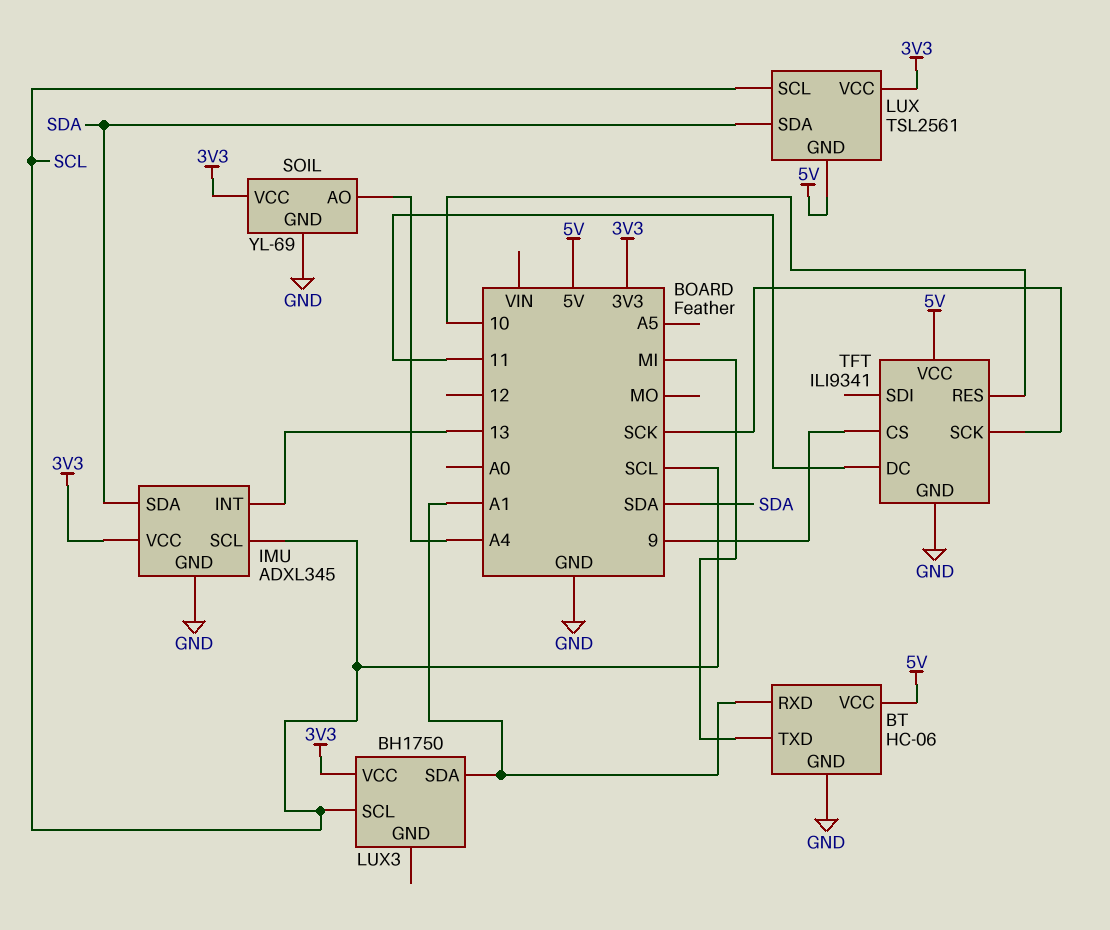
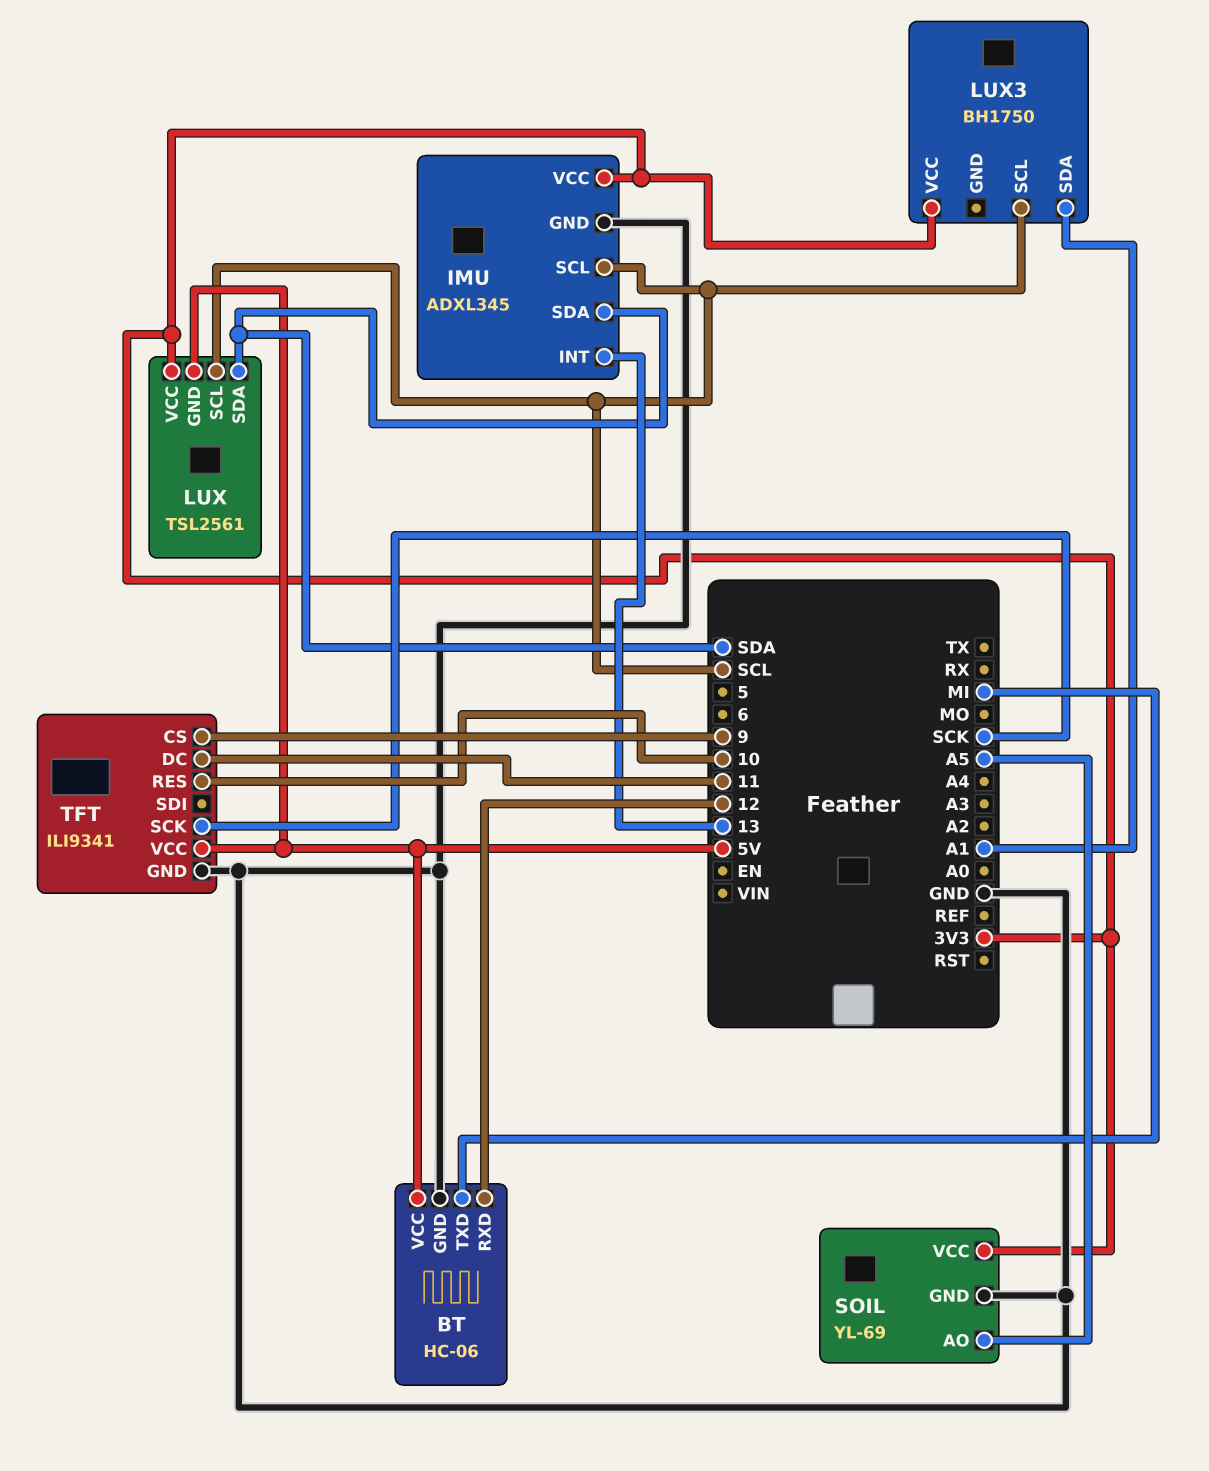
BT pin RXD: A1 -> 12
SOIL pin AO: A4 -> A5

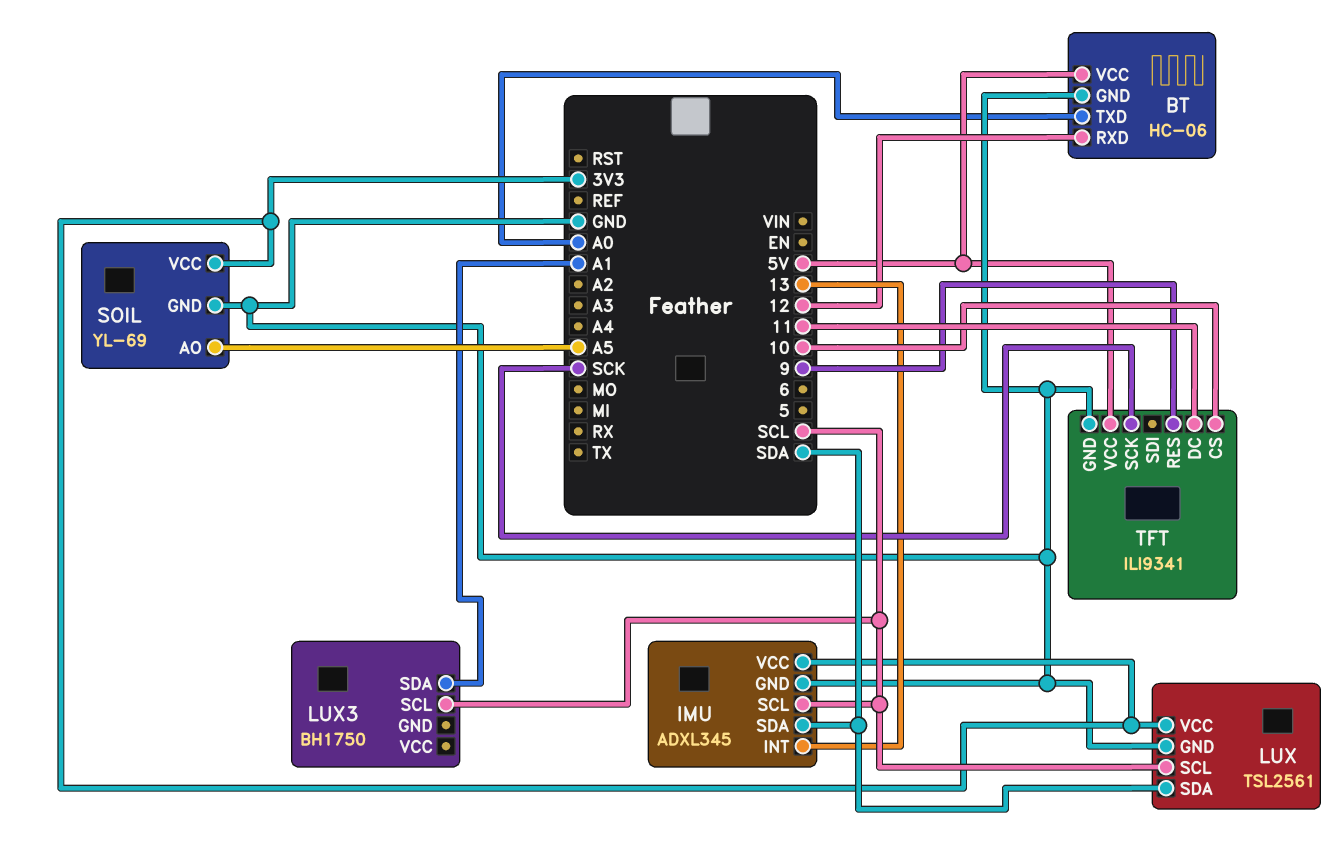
BT pin TXD: MI -> A0
LUX pin GND: 5V -> GND
LUX3 pin VCC: 3V3 -> none
TFT pin CS: 9 -> 10
TFT pin RES: 10 -> 9

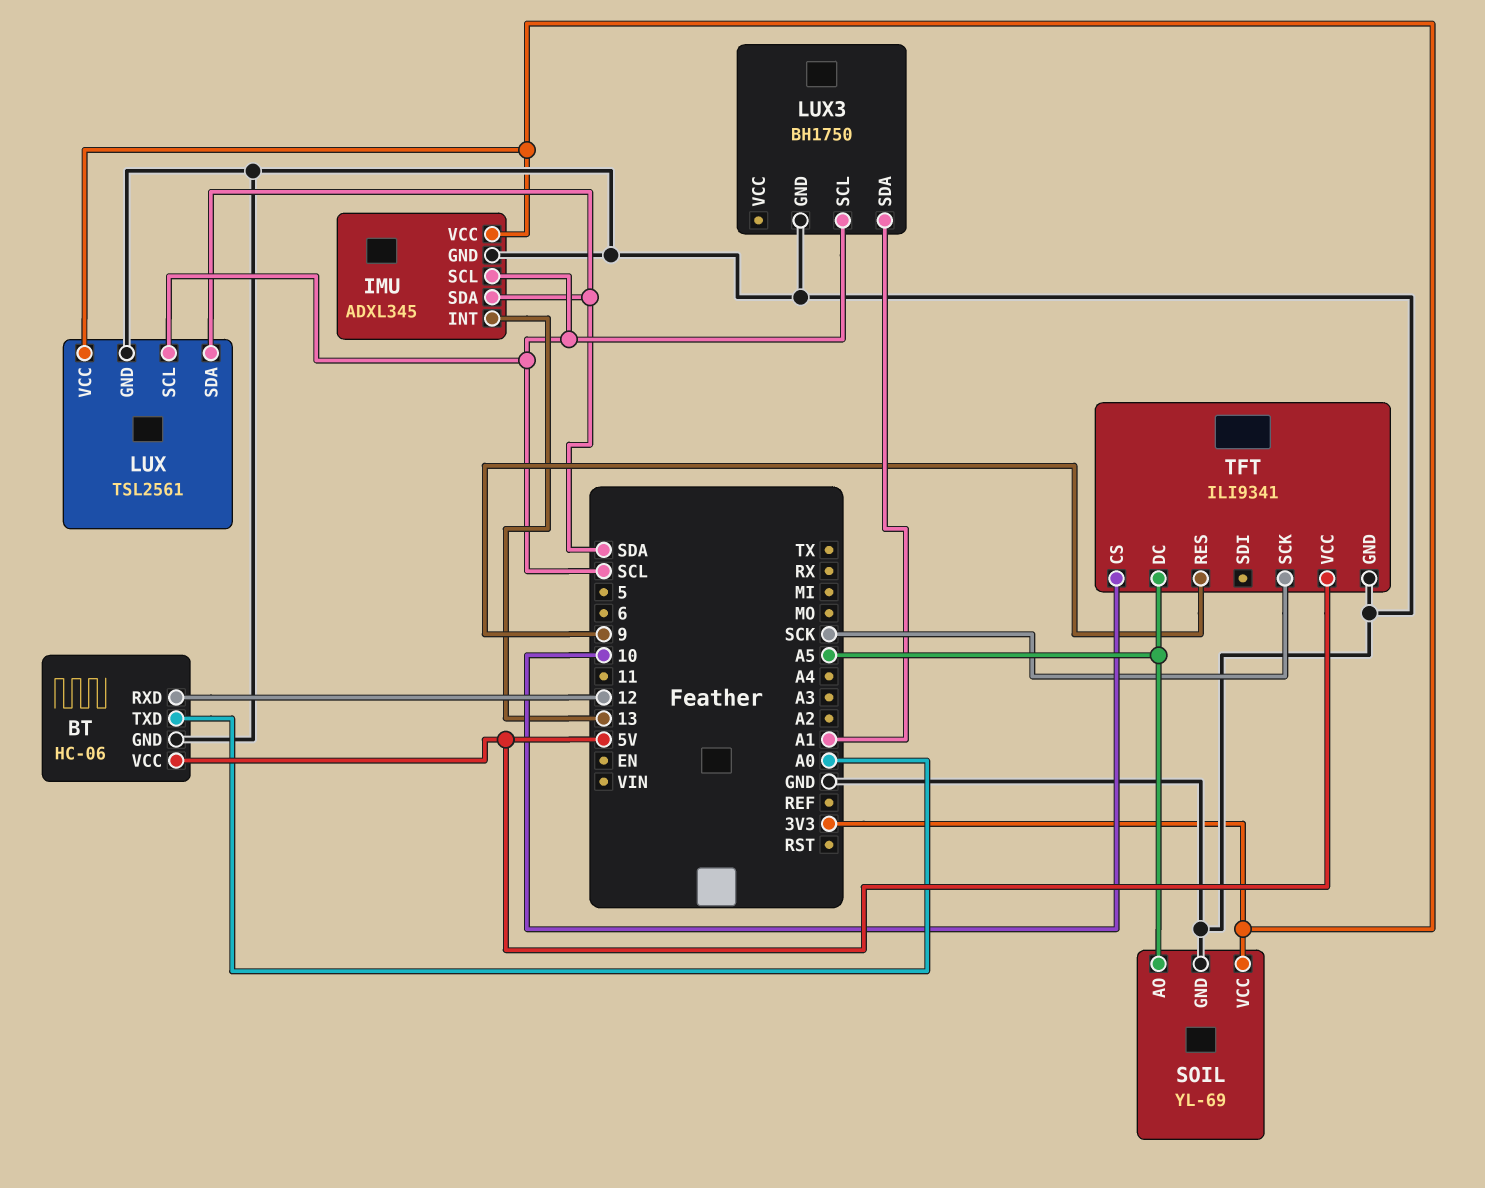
LUX3 pin GND: none -> GND
TFT pin DC: 11 -> A5

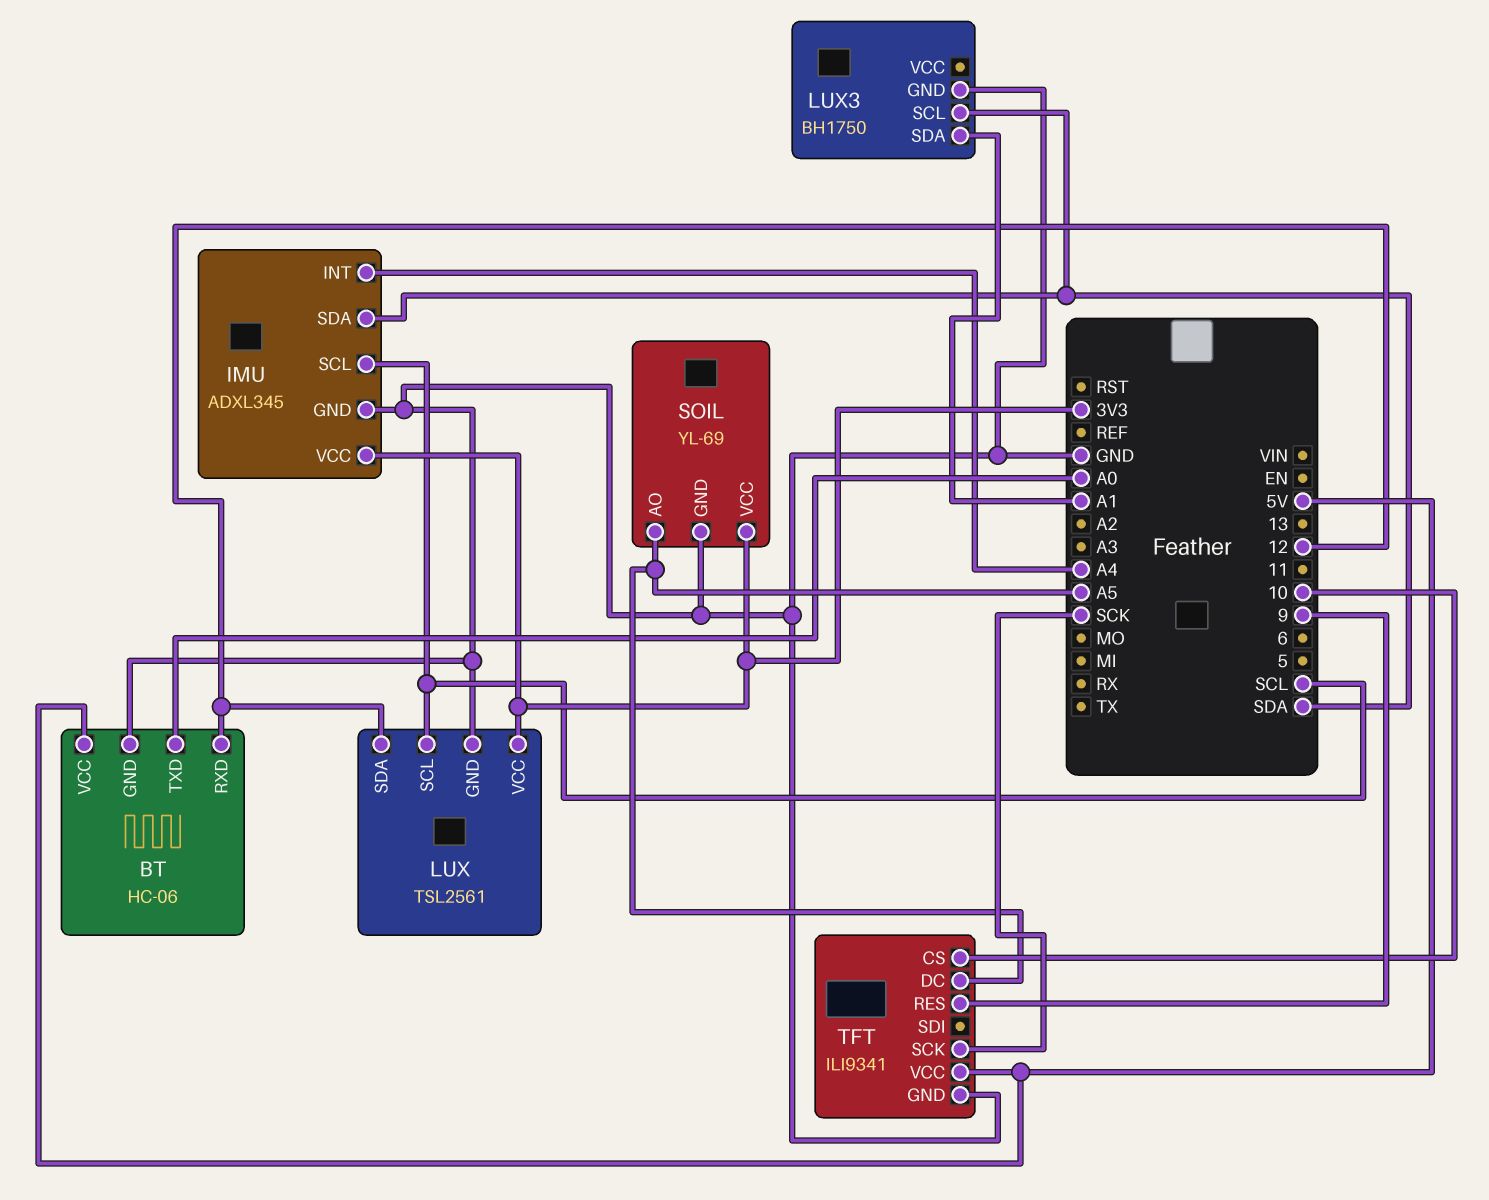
IMU pin INT: 13 -> A4
LUX pin SDA: SDA -> 12
LUX3 pin SCL: SCL -> SDA

